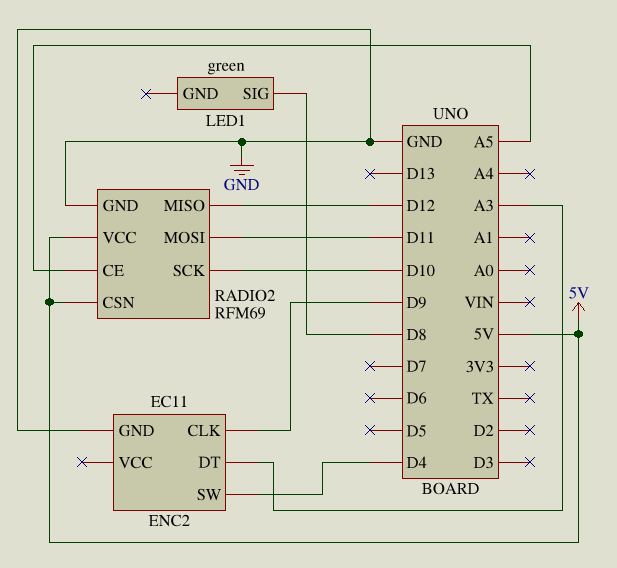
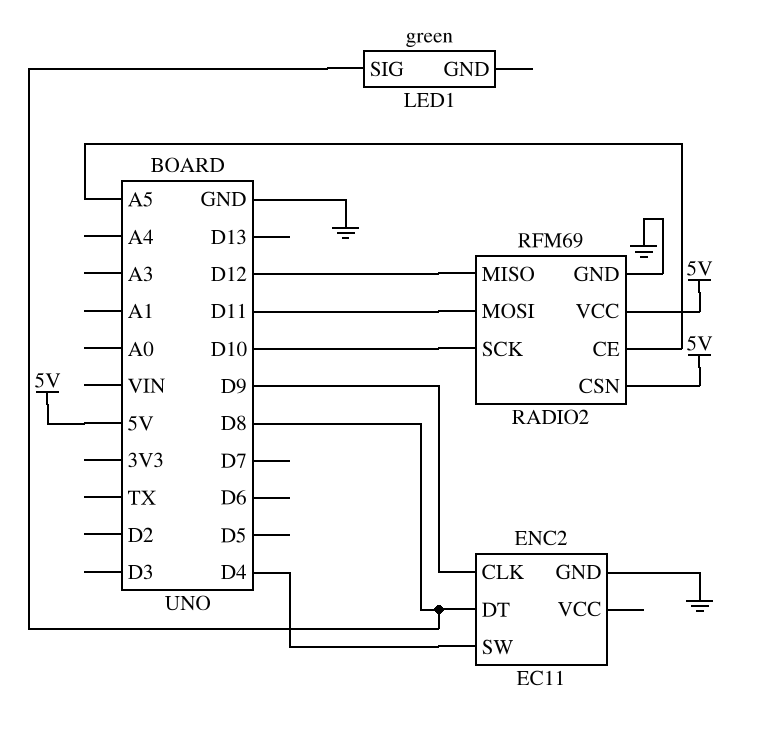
ENC2 pin DT: A3 -> D8

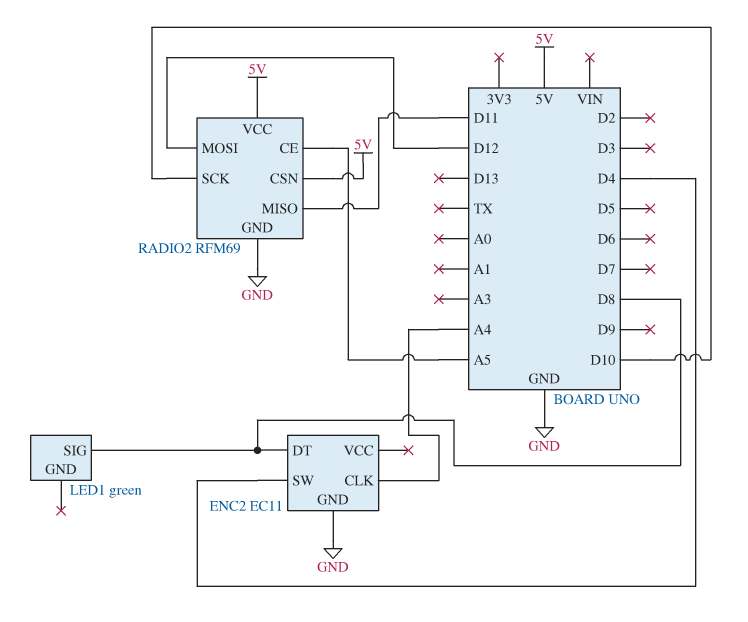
ENC2 pin CLK: D9 -> A4
RADIO2 pin MISO: D12 -> D11
RADIO2 pin MOSI: D11 -> D12

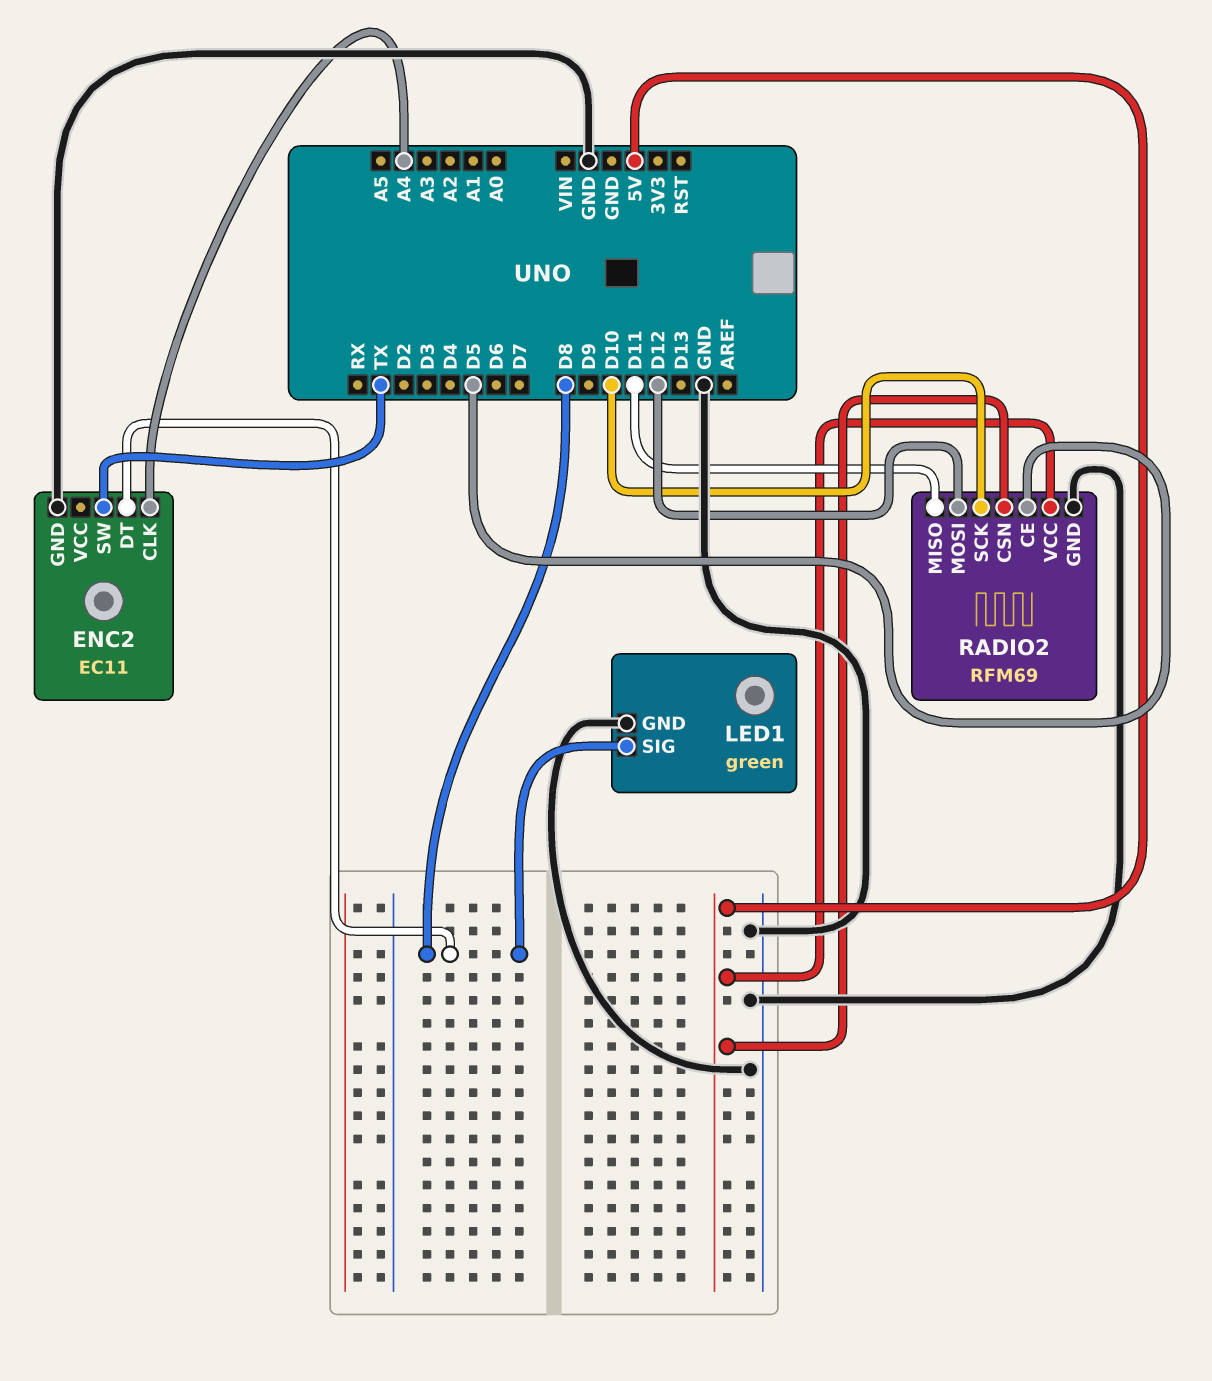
ENC2 pin SW: D4 -> TX
LED1 pin GND: none -> GND
RADIO2 pin CE: A5 -> D5

